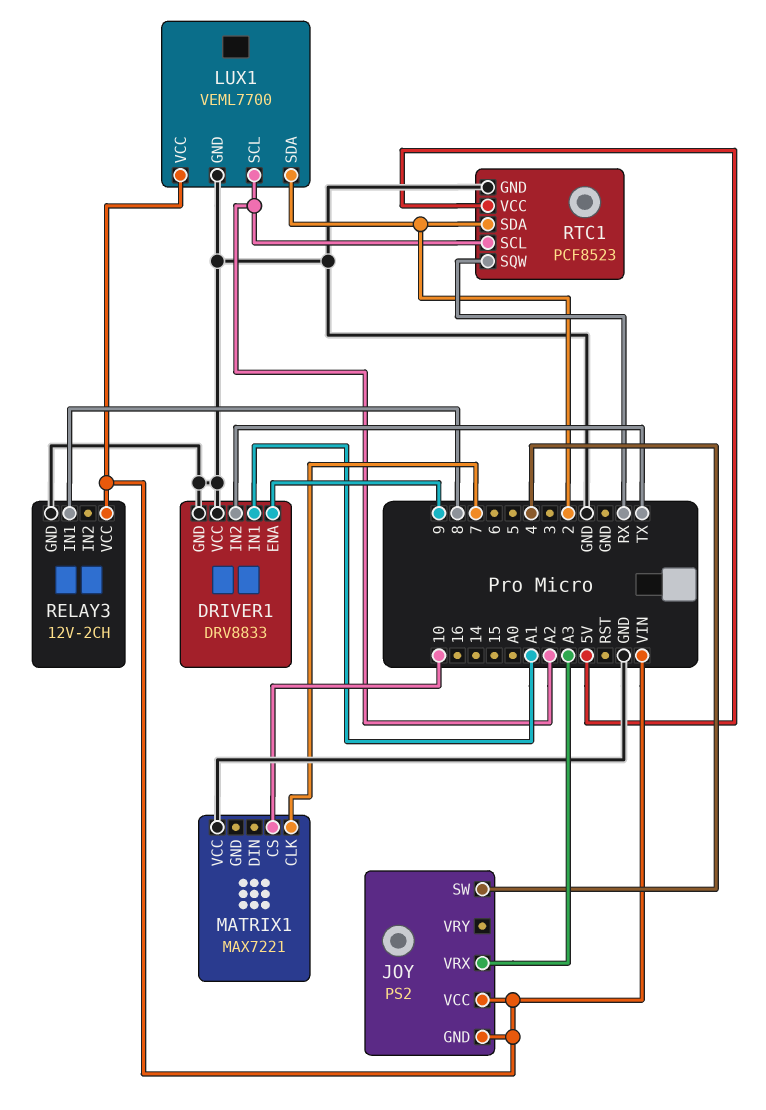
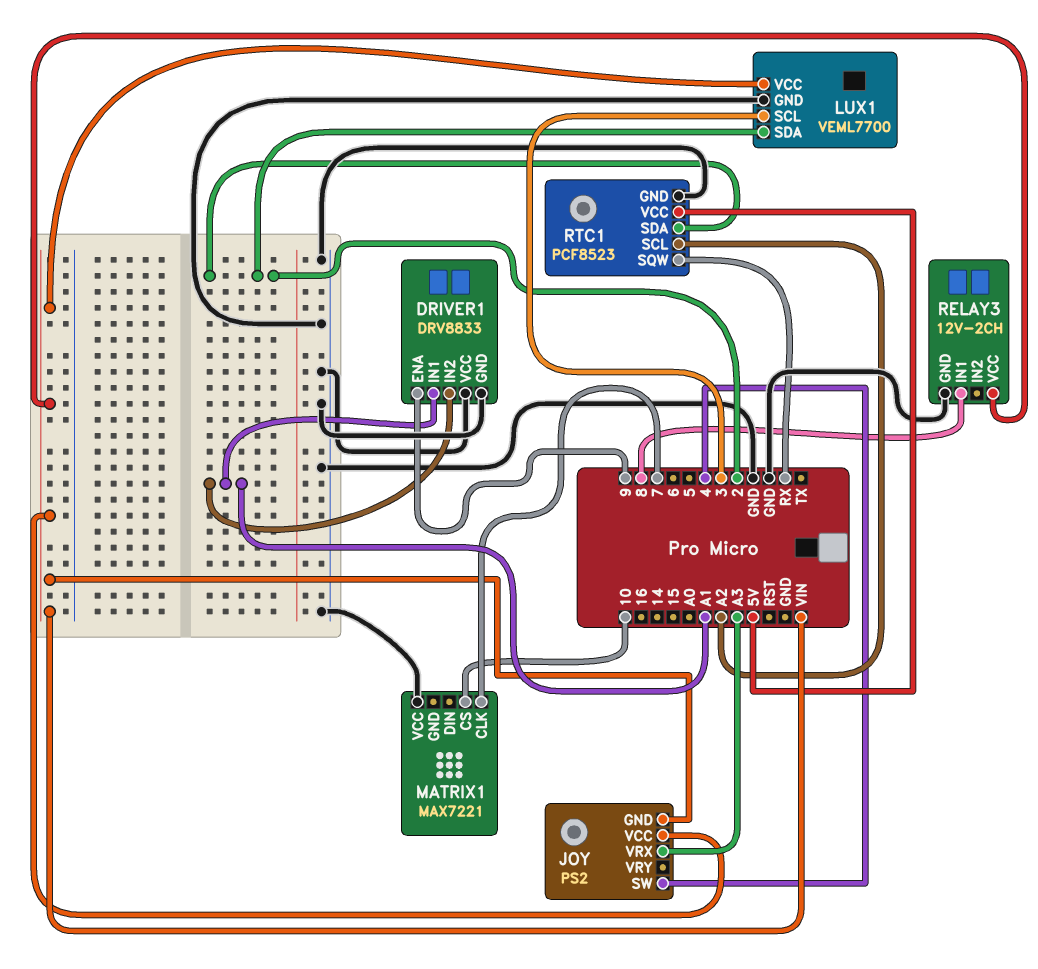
DRIVER1 pin IN2: TX -> A1
LUX1 pin SCL: A2 -> 3

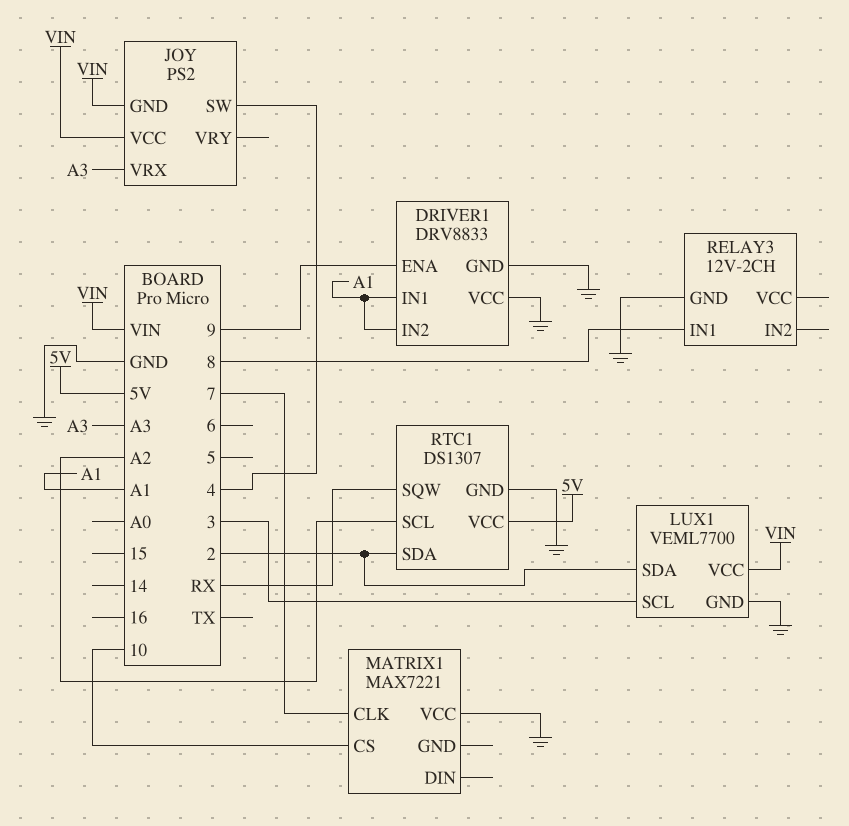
RELAY3 pin VCC: VIN -> none
RTC1: PCF8523 -> DS1307

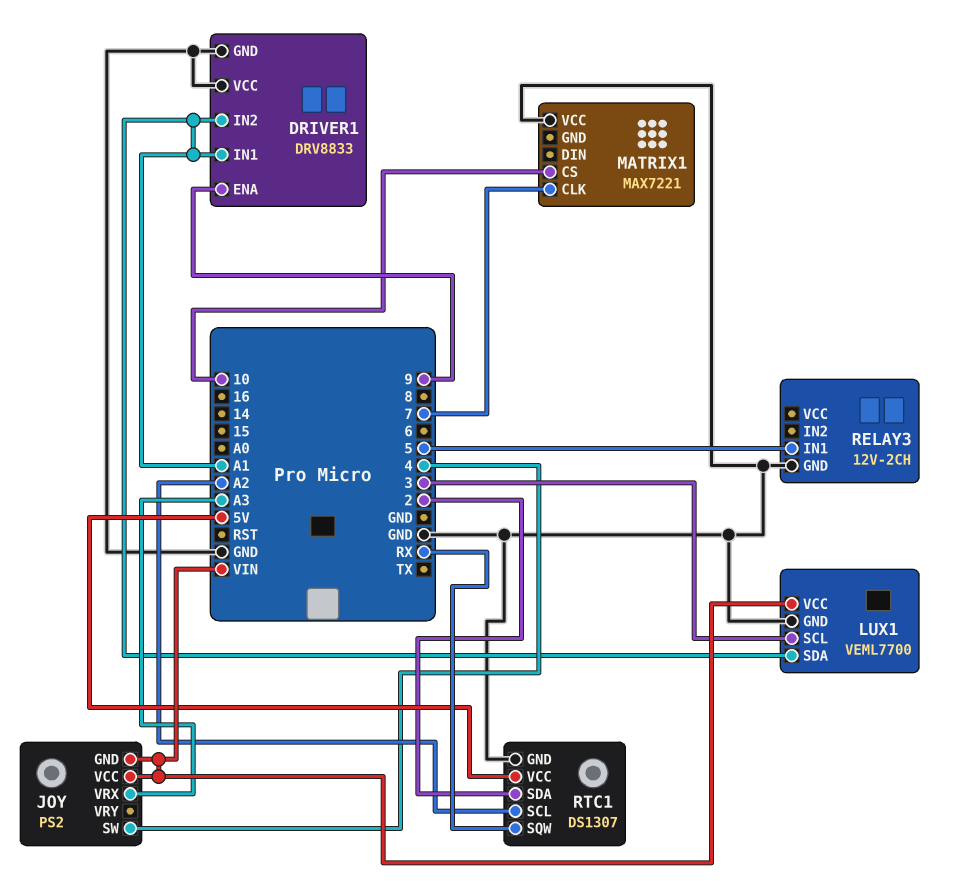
LUX1 pin SDA: 2 -> A1
RELAY3 pin IN1: 8 -> 5

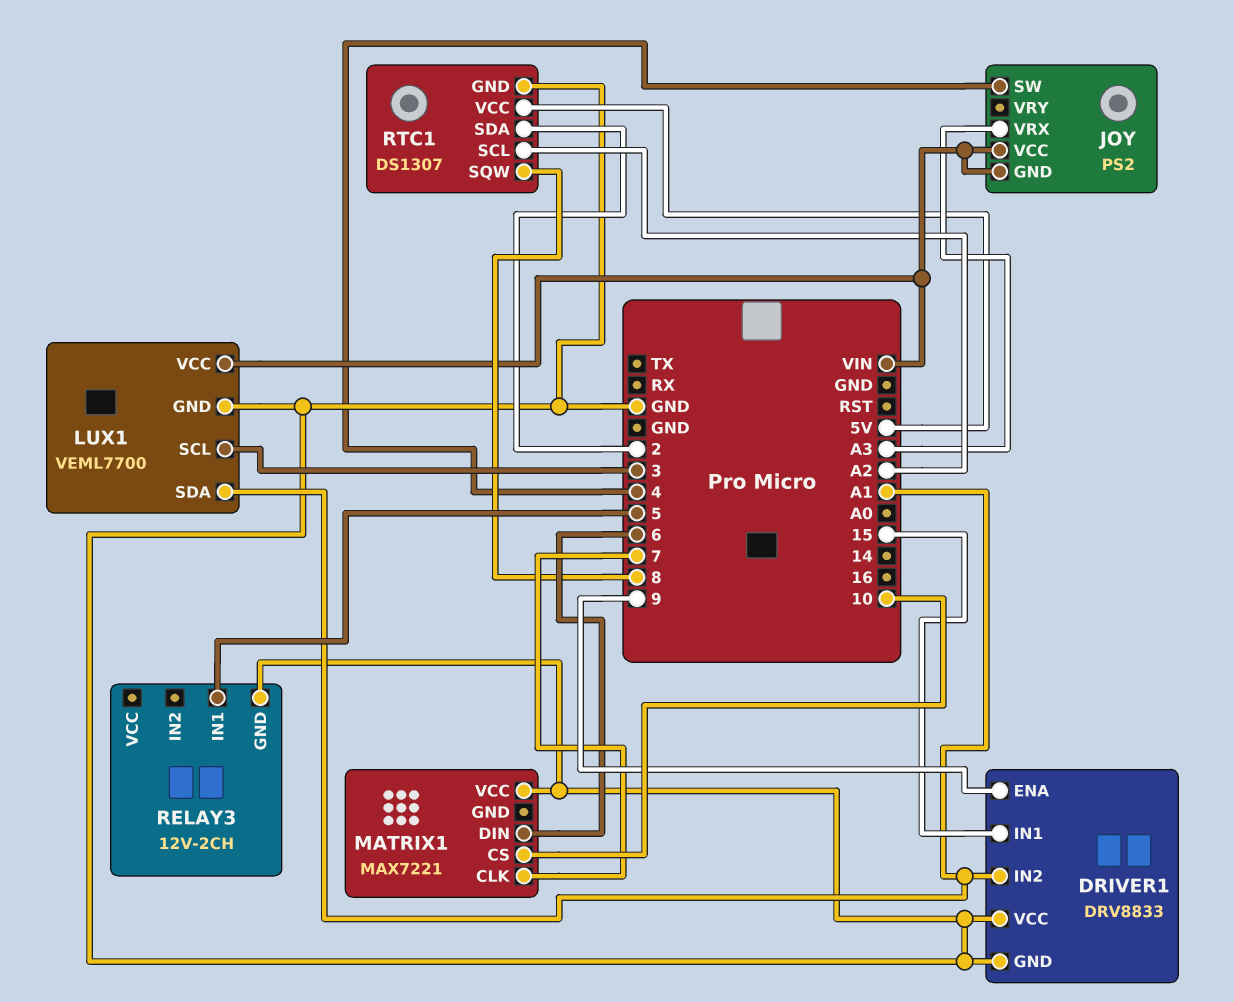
DRIVER1 pin IN1: A1 -> 15
MATRIX1 pin DIN: none -> 6
RTC1 pin SQW: RX -> 8

